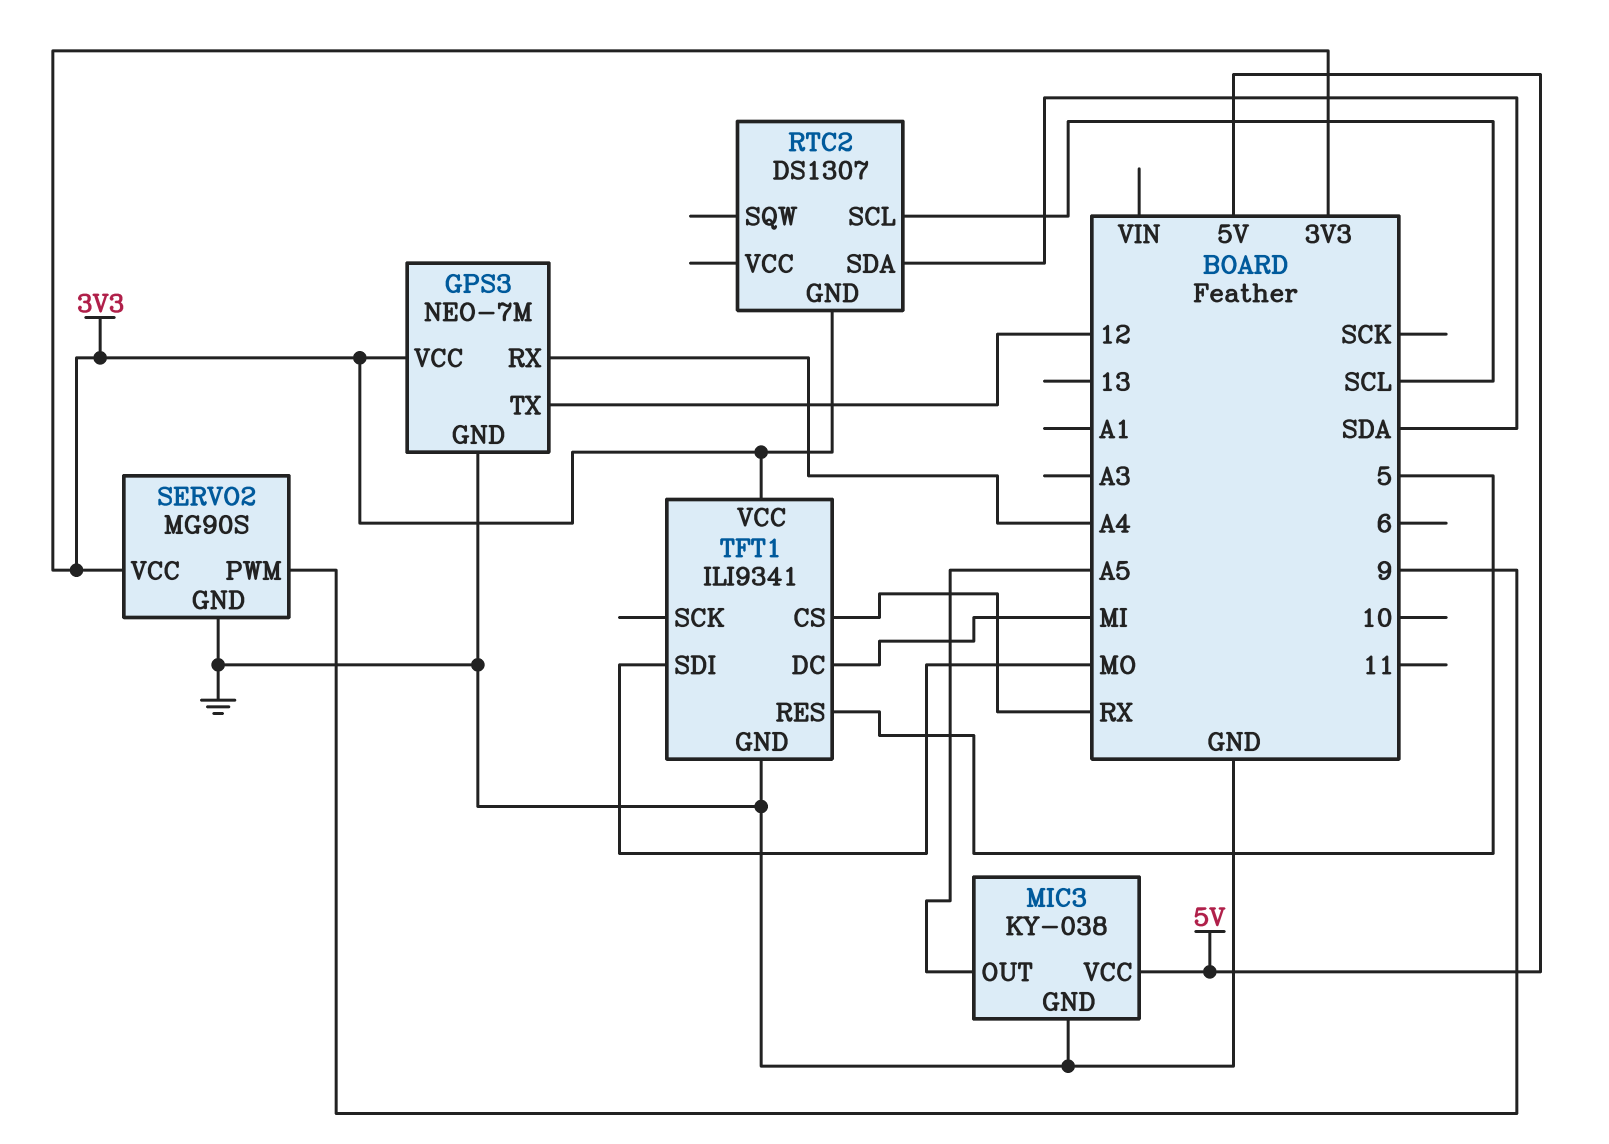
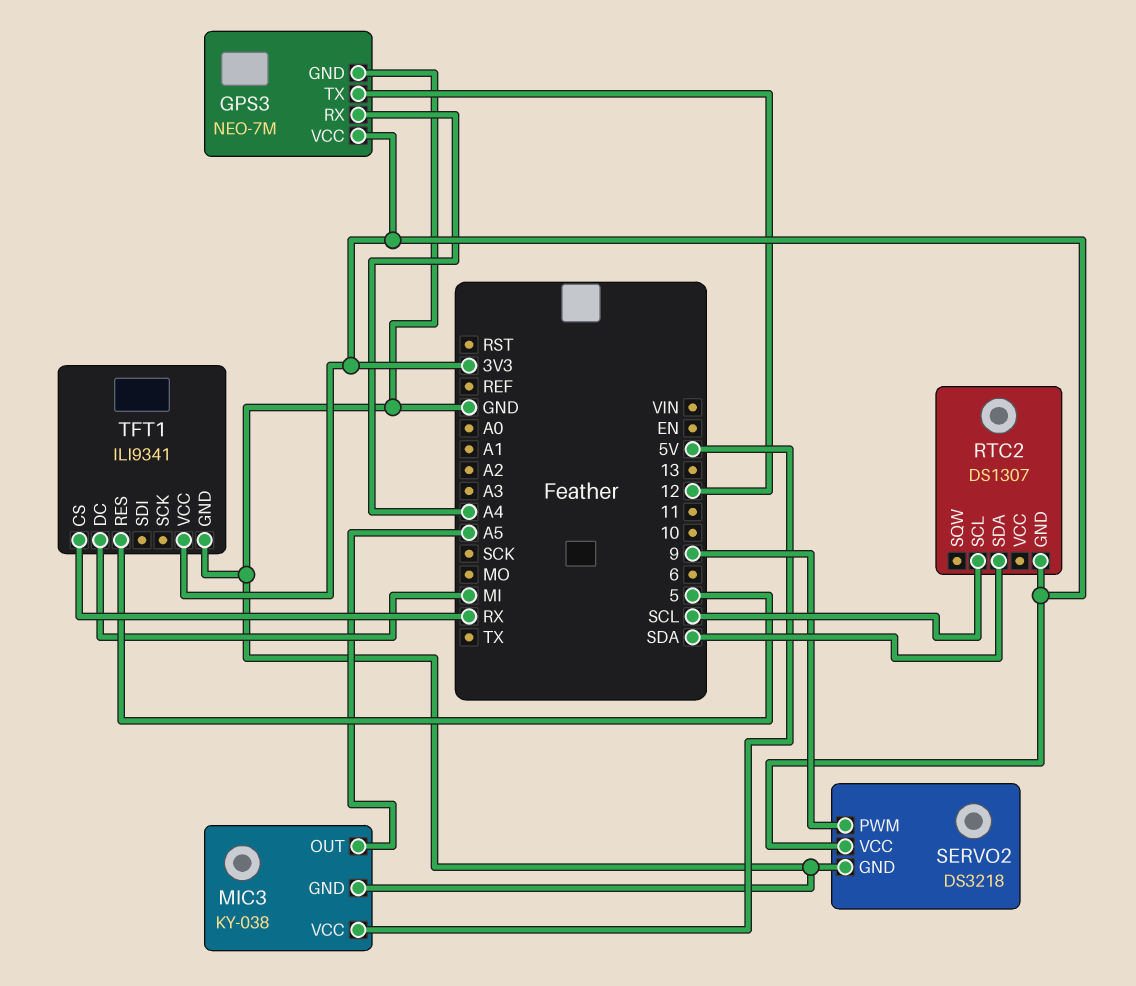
SERVO2: MG90S -> DS3218
TFT1 pin SDI: MO -> none

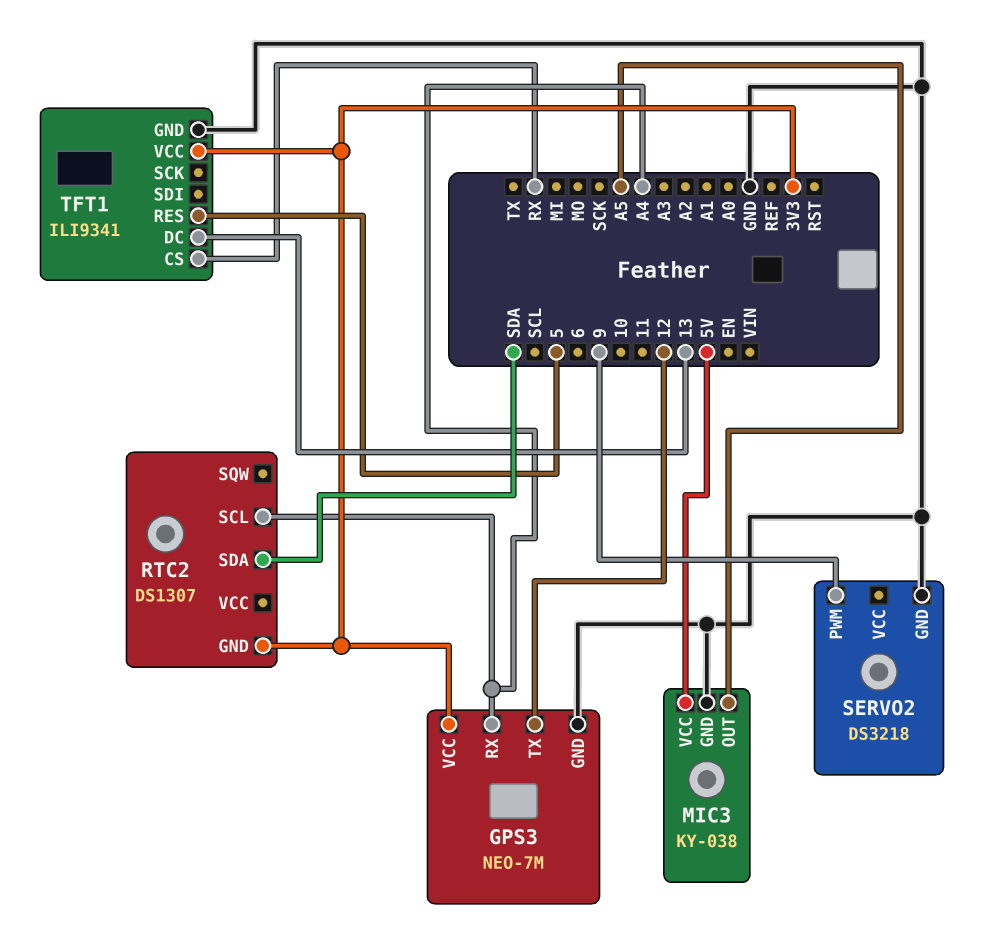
RTC2 pin SCL: SCL -> A4
SERVO2 pin VCC: 3V3 -> none
TFT1 pin DC: MI -> 13

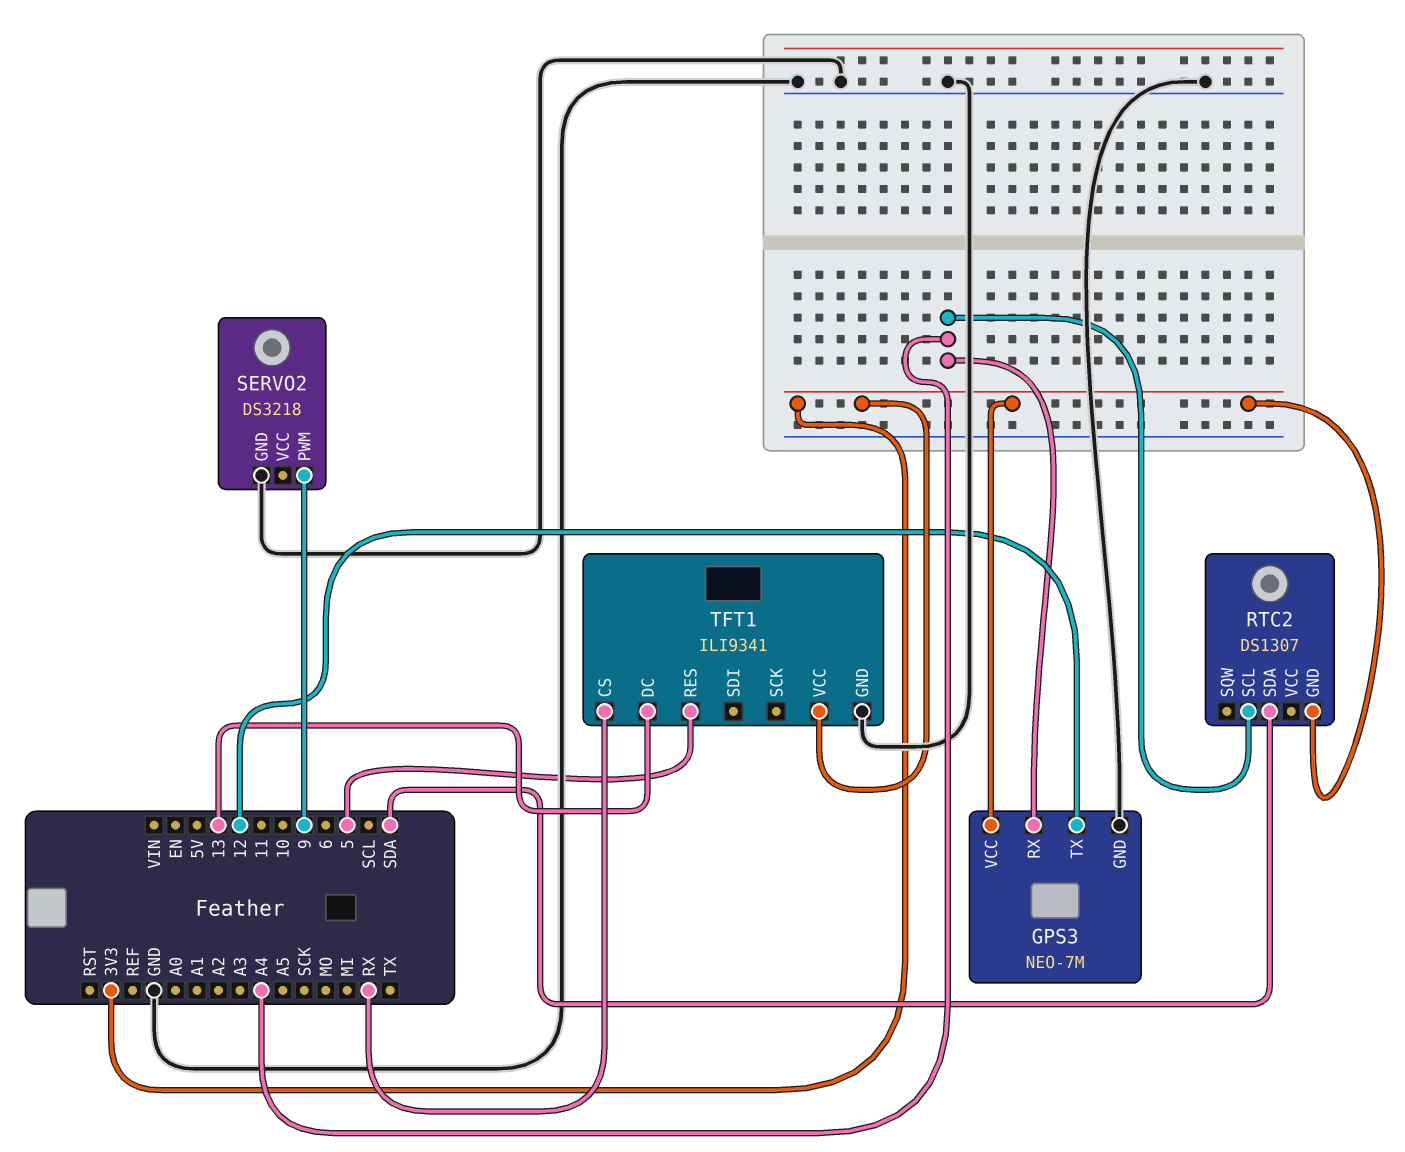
MIC3: KY-038 -> none
MIC3 pin GND: GND -> none
MIC3 pin OUT: A5 -> none
MIC3 pin VCC: 5V -> none

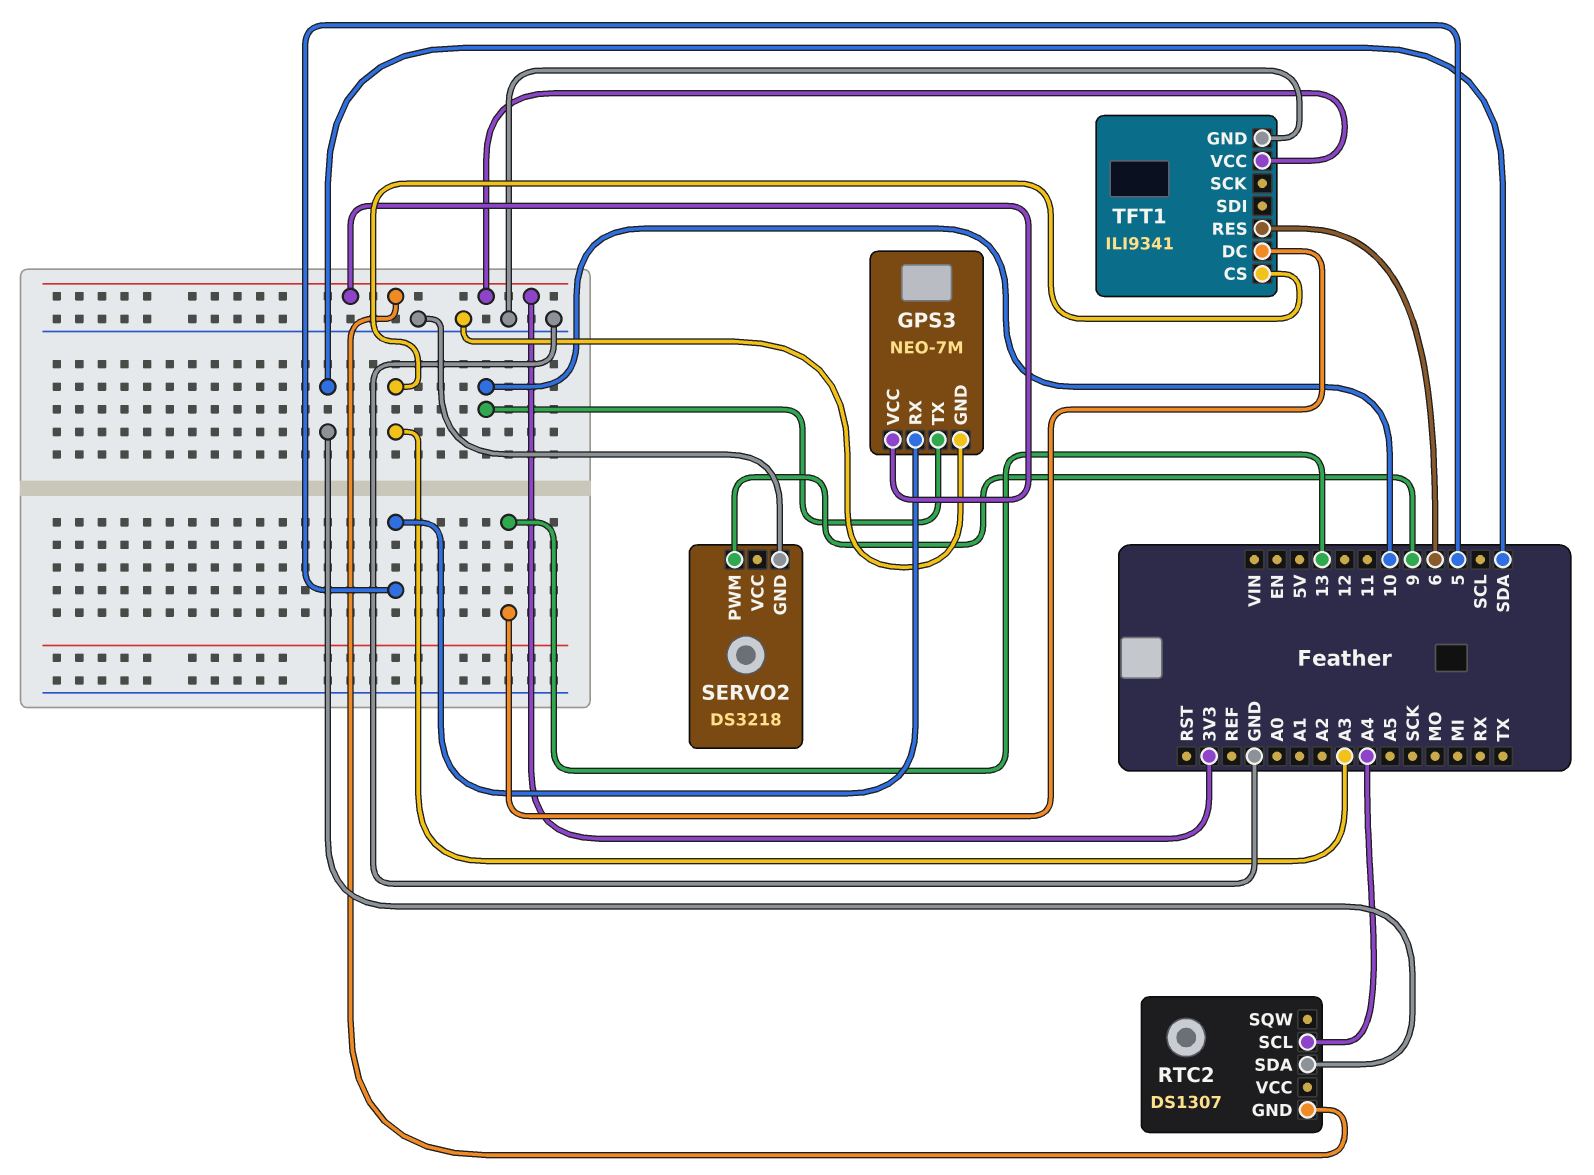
GPS3 pin RX: A4 -> 5
GPS3 pin TX: 12 -> 10
TFT1 pin CS: RX -> A3
TFT1 pin RES: 5 -> 6

